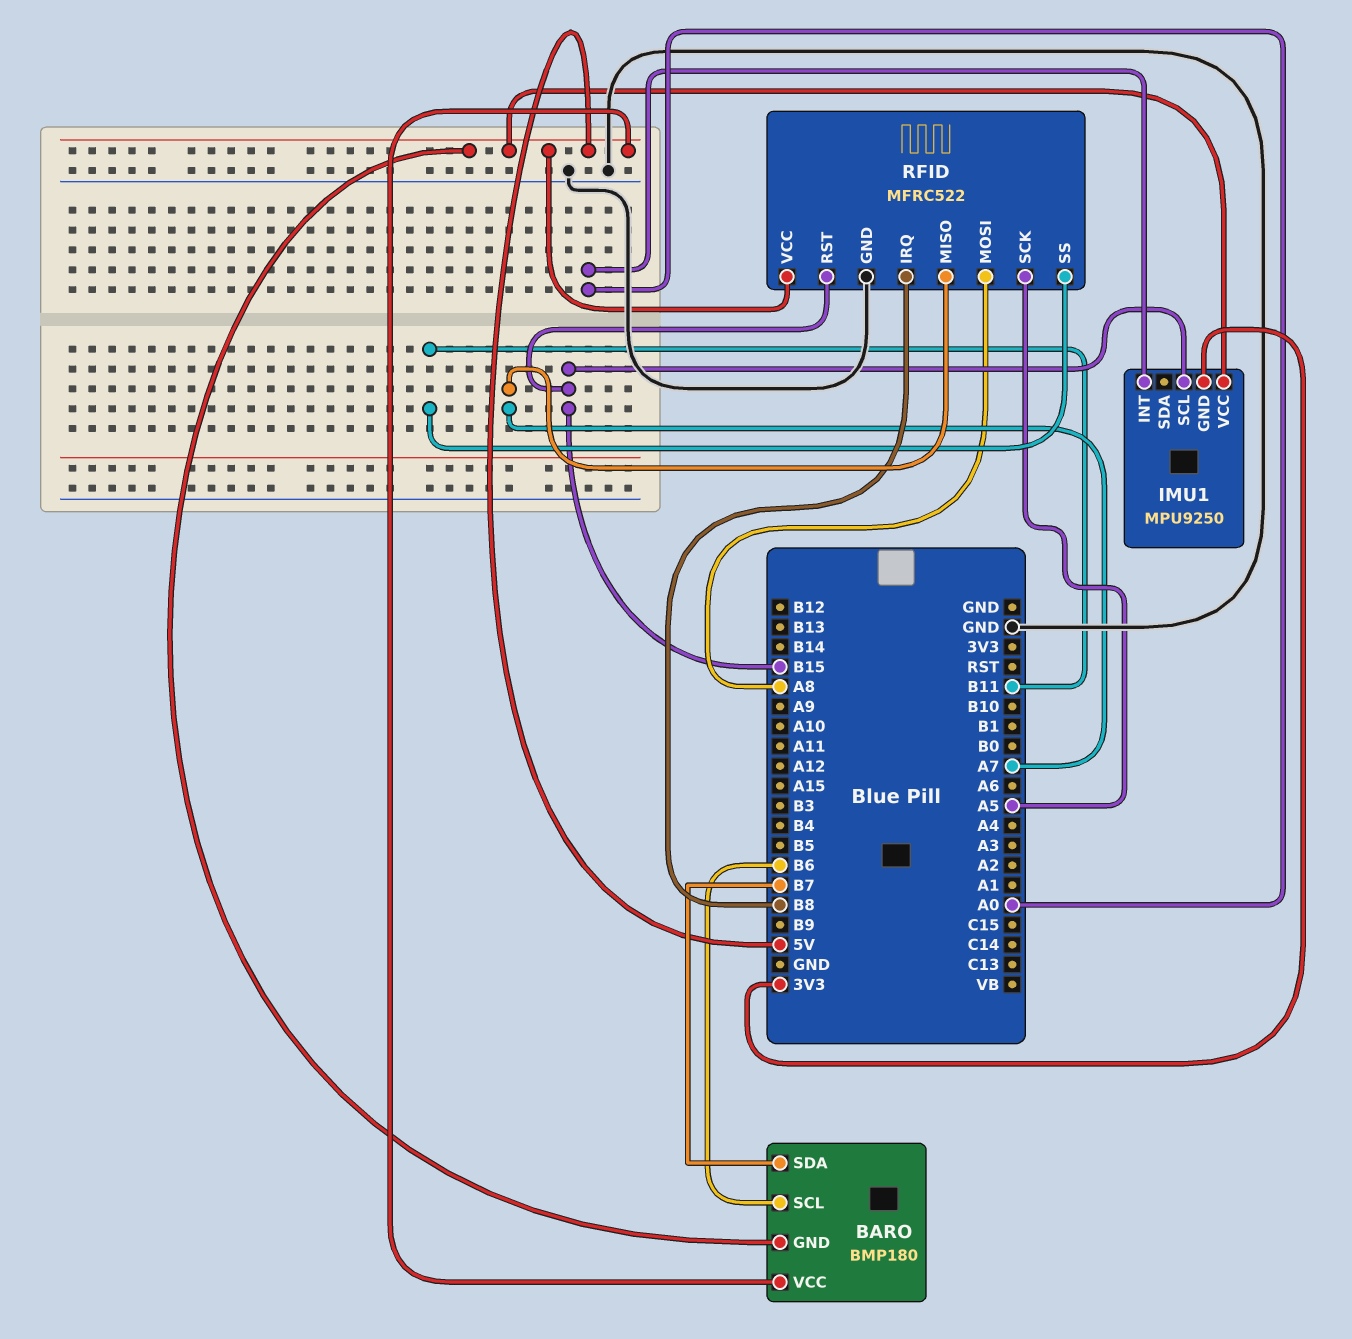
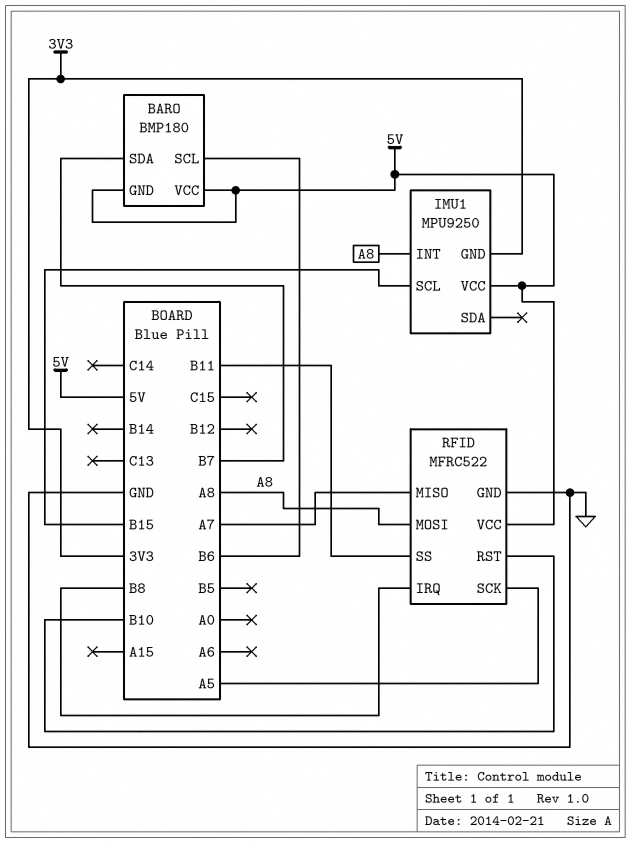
IMU1 pin INT: A0 -> A8
RFID pin RST: B15 -> B10

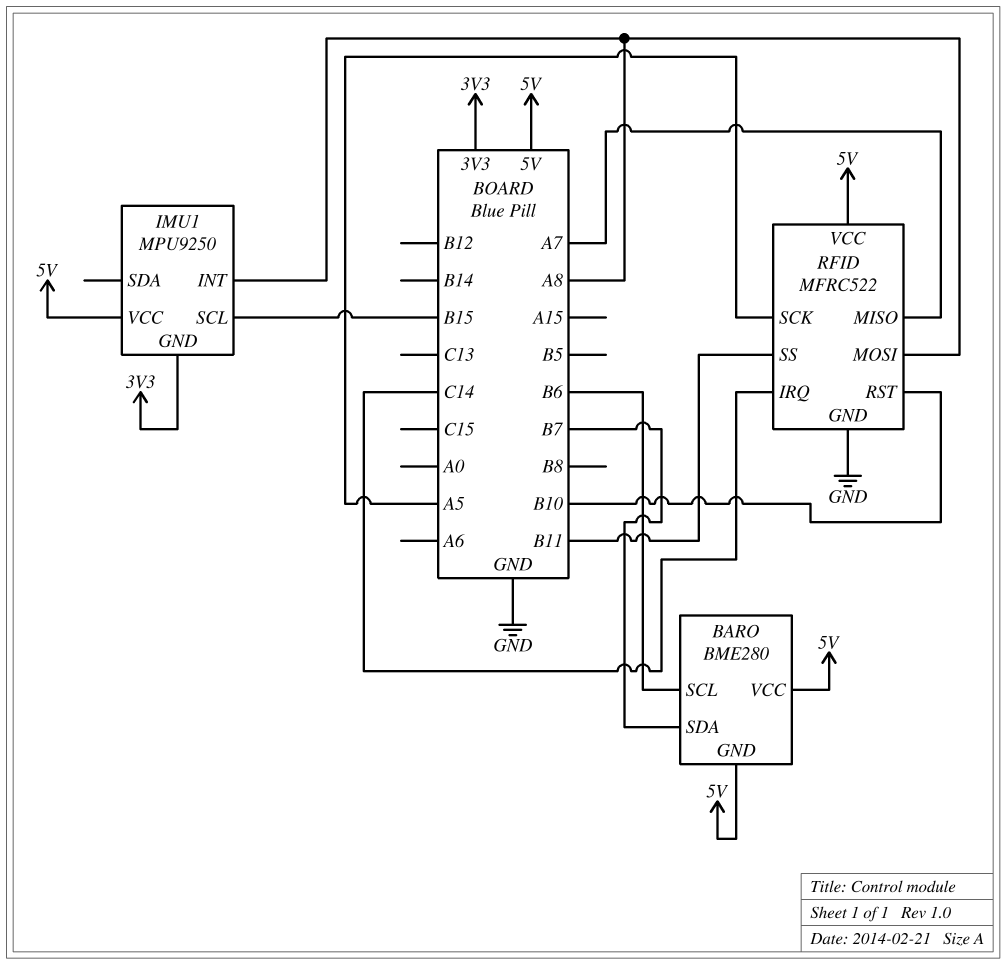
BARO: BMP180 -> BME280
RFID pin IRQ: B8 -> C14

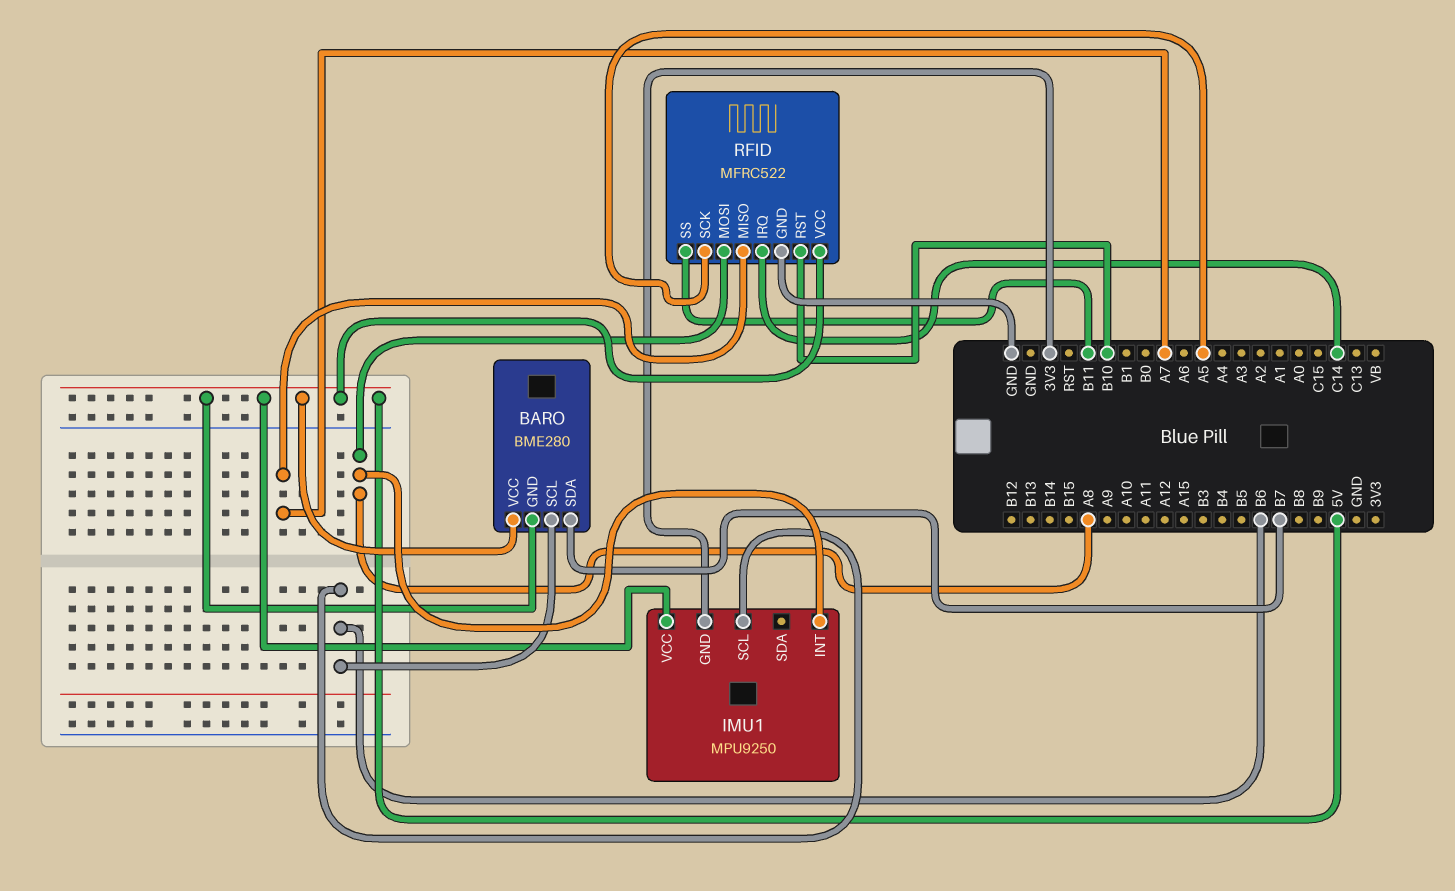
IMU1 pin SCL: B15 -> B6

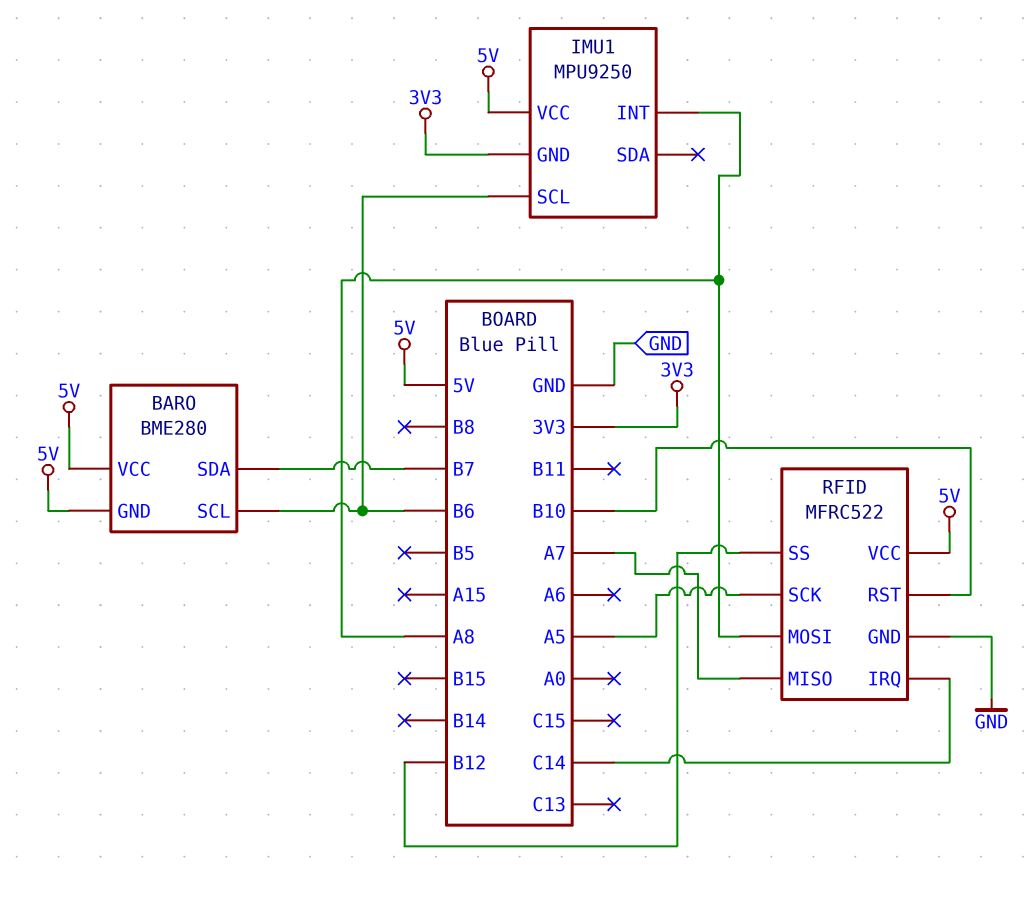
RFID pin SS: B11 -> B12

